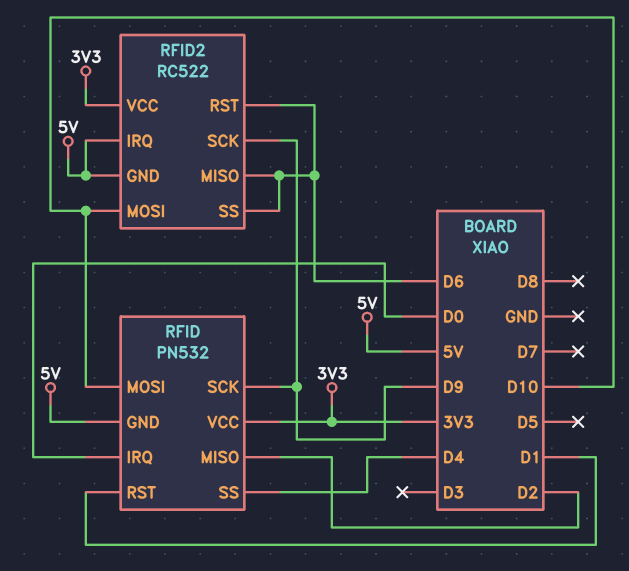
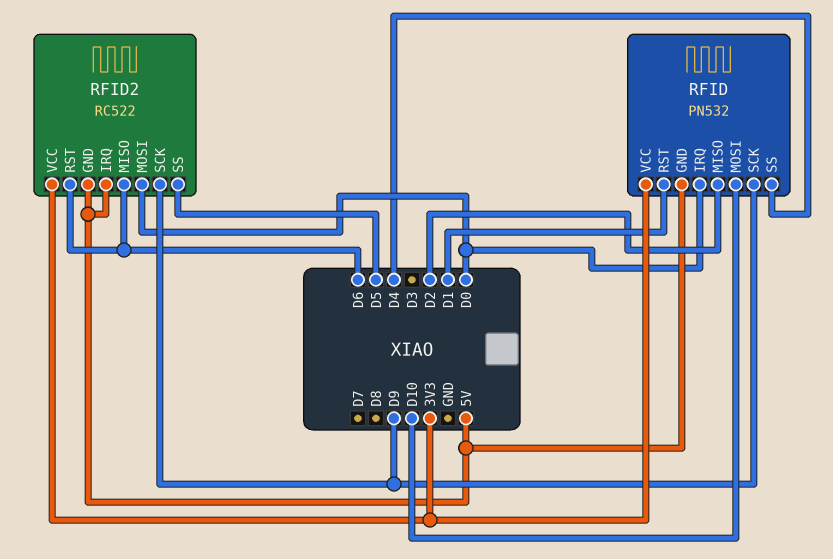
RFID2 pin MOSI: D10 -> D0
RFID2 pin SS: D6 -> D5

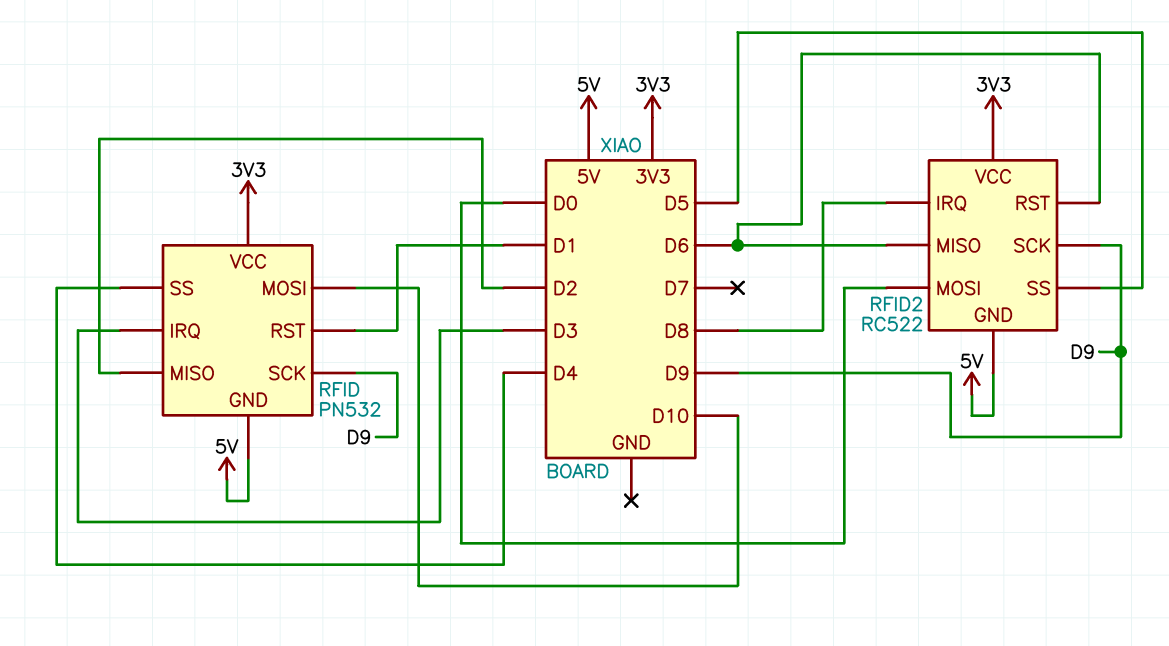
RFID pin IRQ: D0 -> D3
RFID2 pin IRQ: 5V -> D8

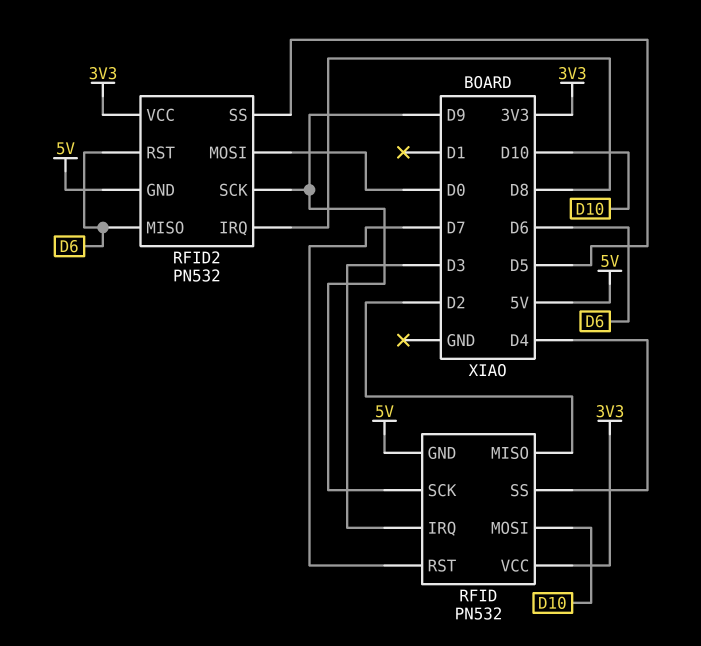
RFID pin RST: D1 -> D7
RFID2: RC522 -> PN532

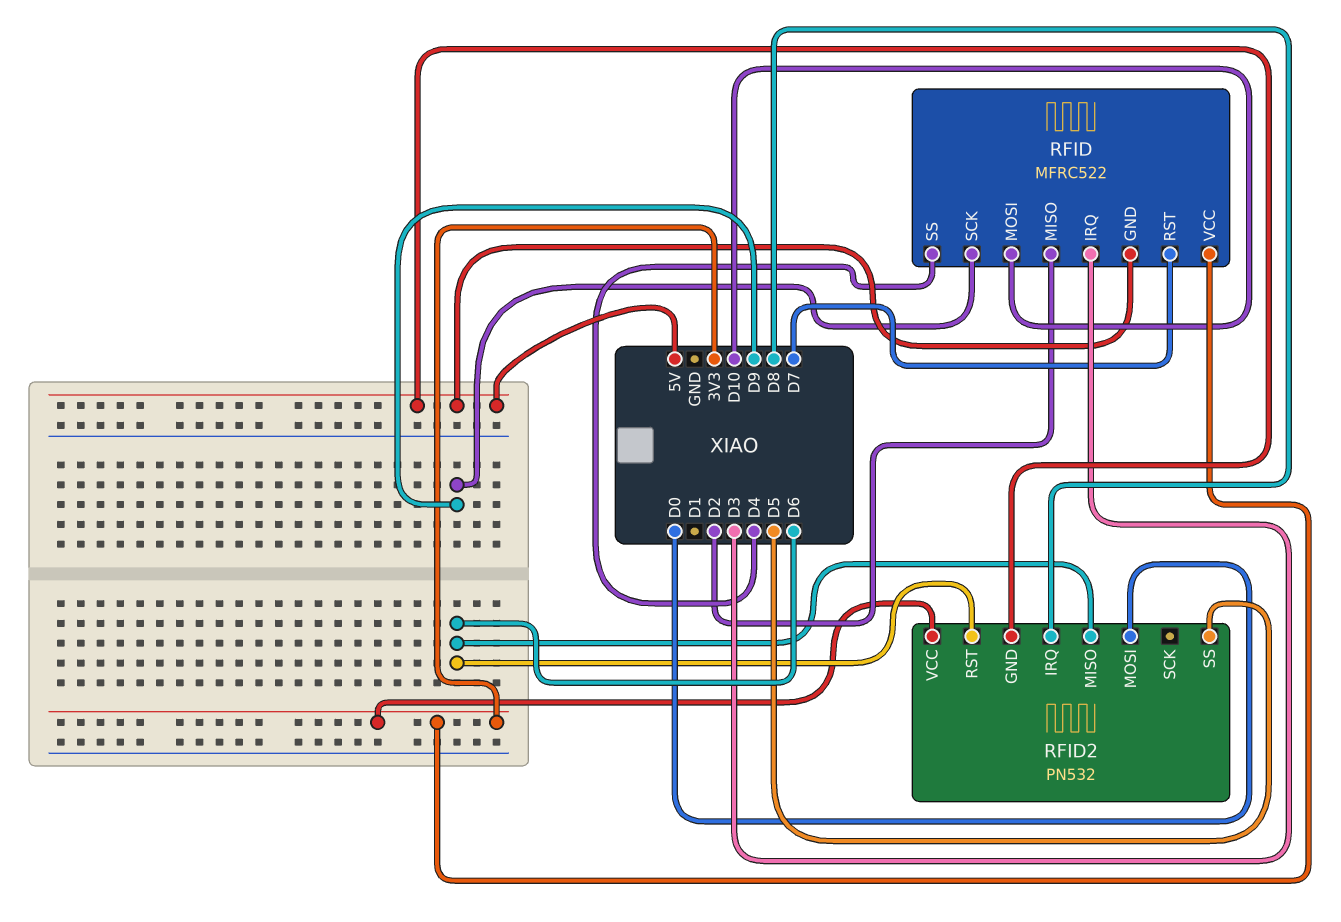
RFID: PN532 -> MFRC522
RFID2 pin SCK: D9 -> none

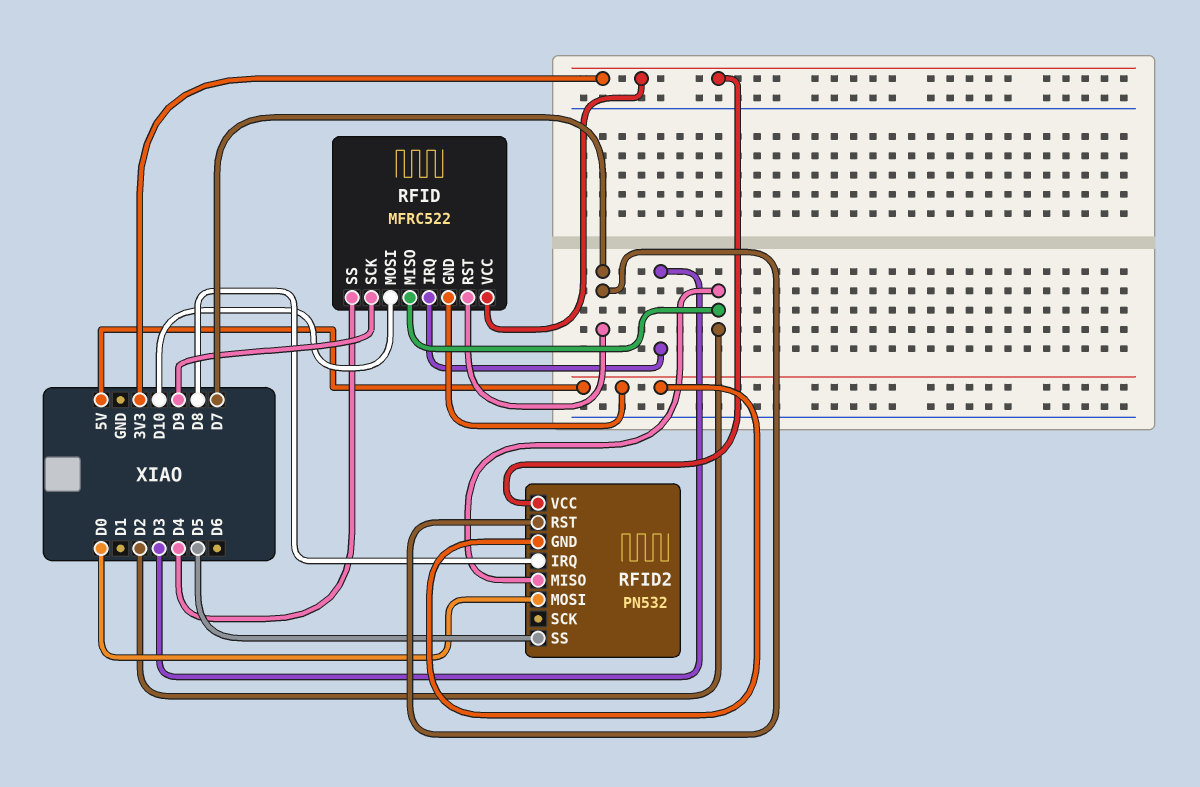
RFID2 pin MISO: D6 -> D2
RFID2 pin RST: D6 -> D7

